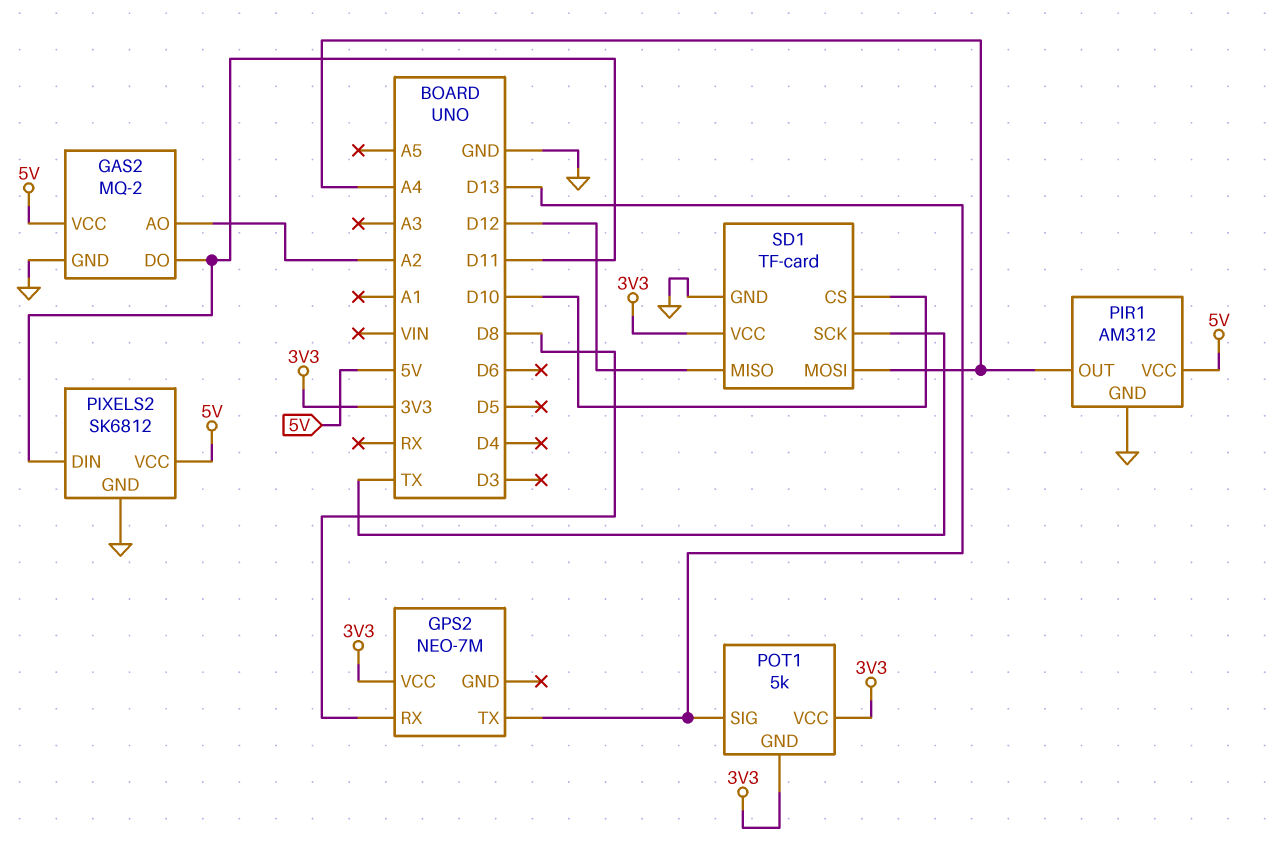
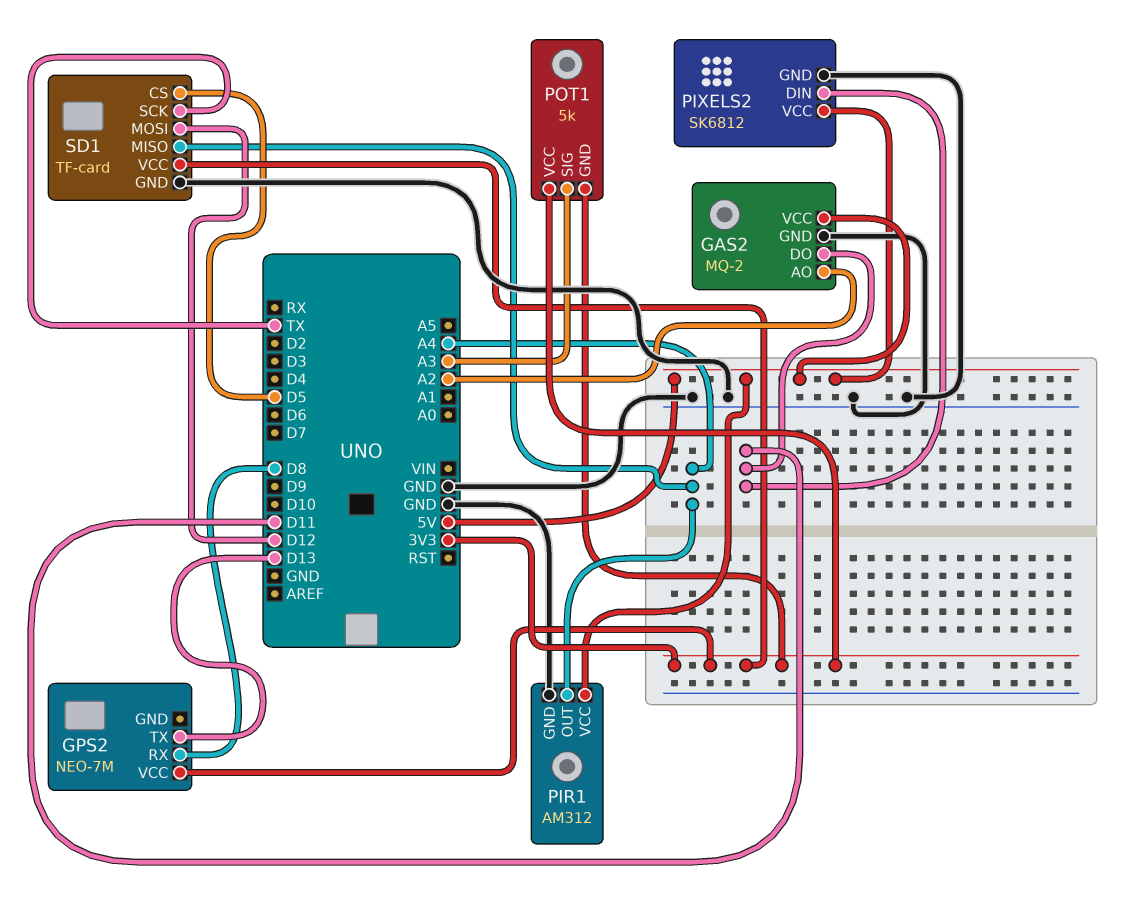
POT1 pin SIG: D13 -> A3
SD1 pin CS: D10 -> D5
SD1 pin MISO: D12 -> A4
SD1 pin MOSI: A4 -> D12

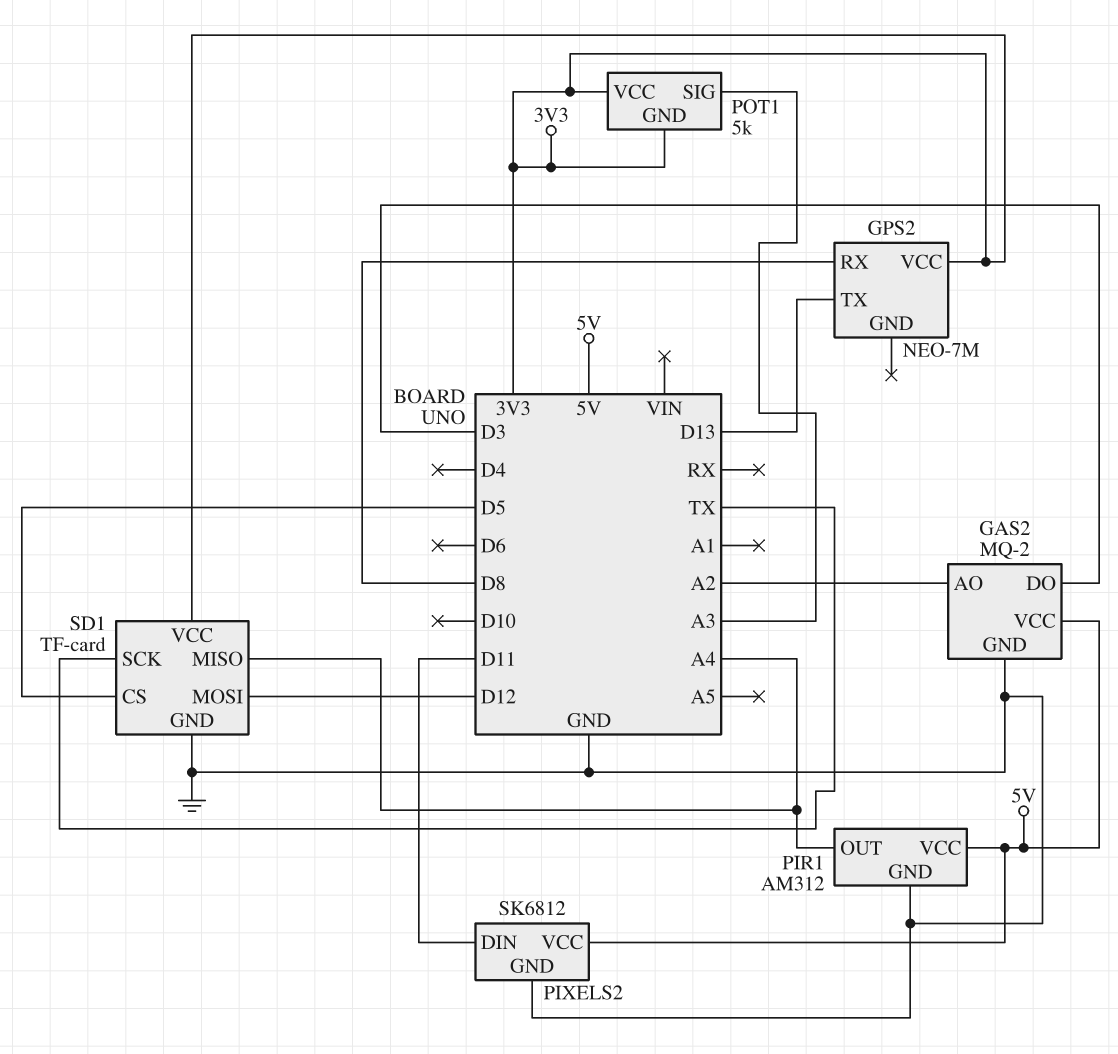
GAS2 pin DO: D11 -> D3

